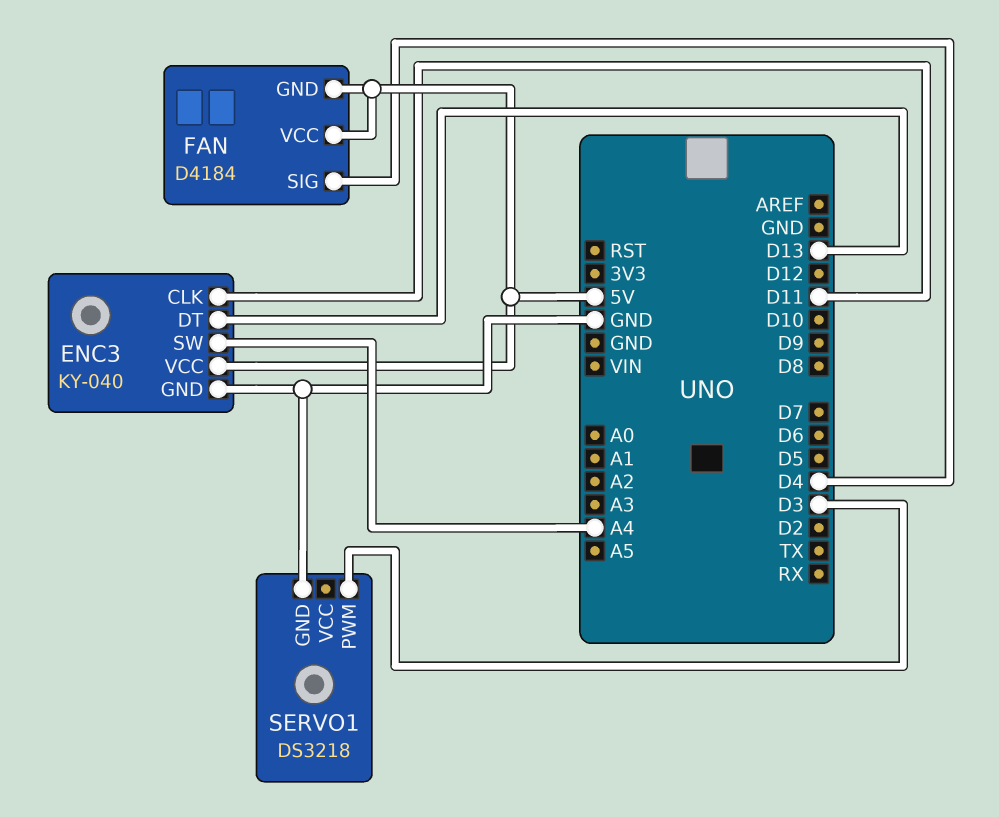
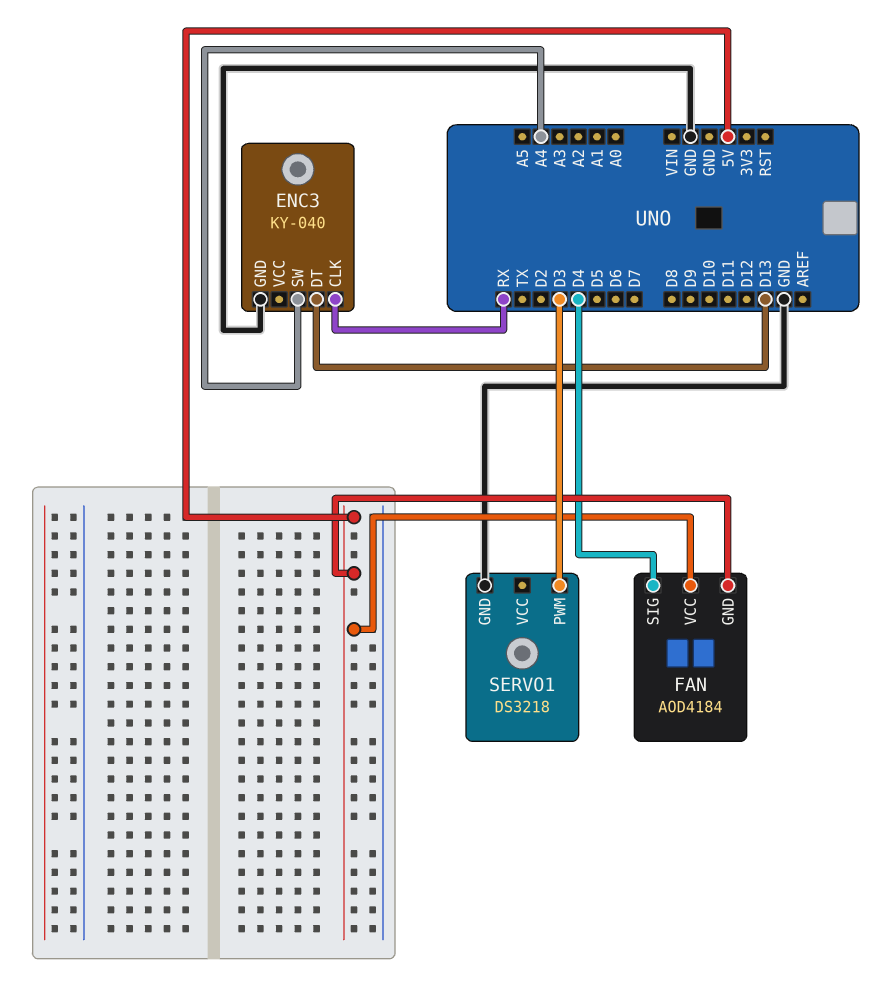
ENC3 pin CLK: D11 -> RX
ENC3 pin VCC: 5V -> none
FAN: D4184 -> AOD4184

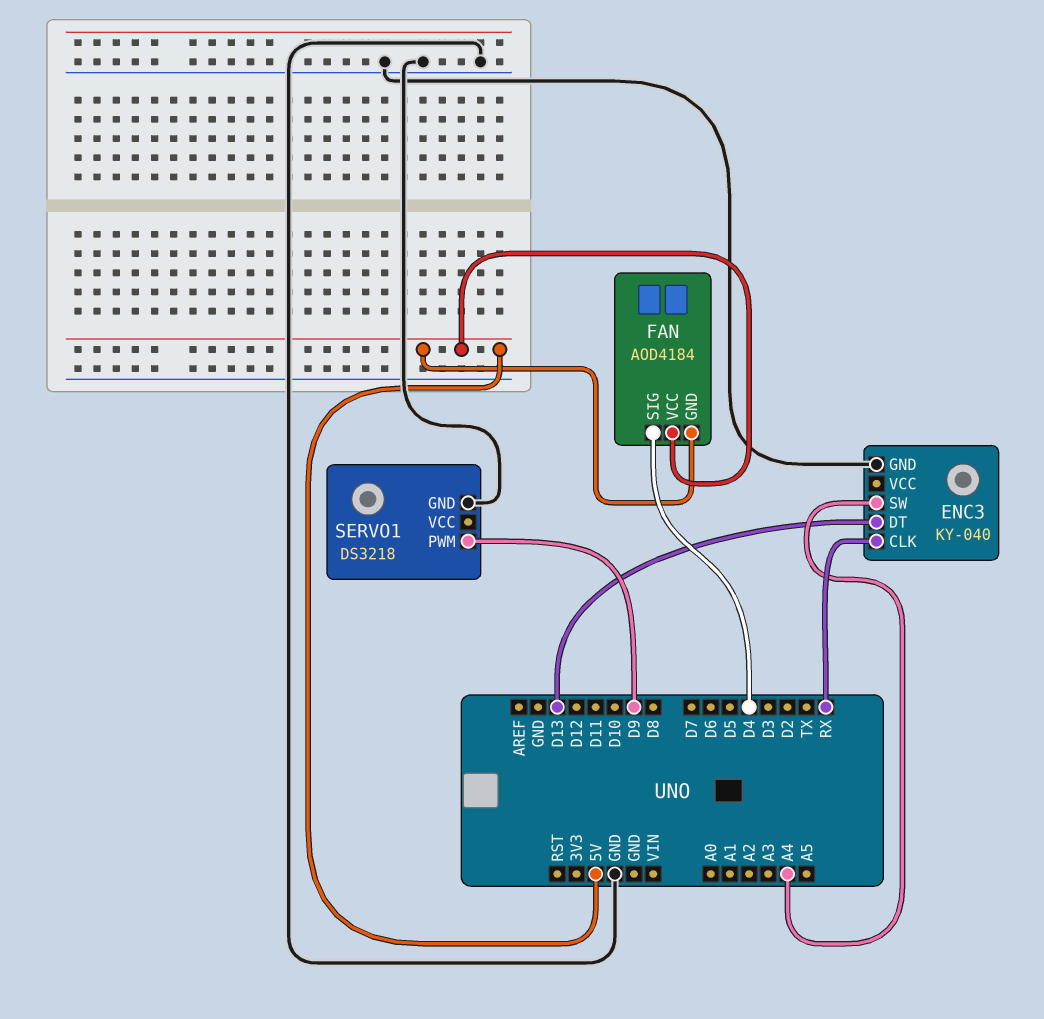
SERVO1 pin PWM: D3 -> D9

